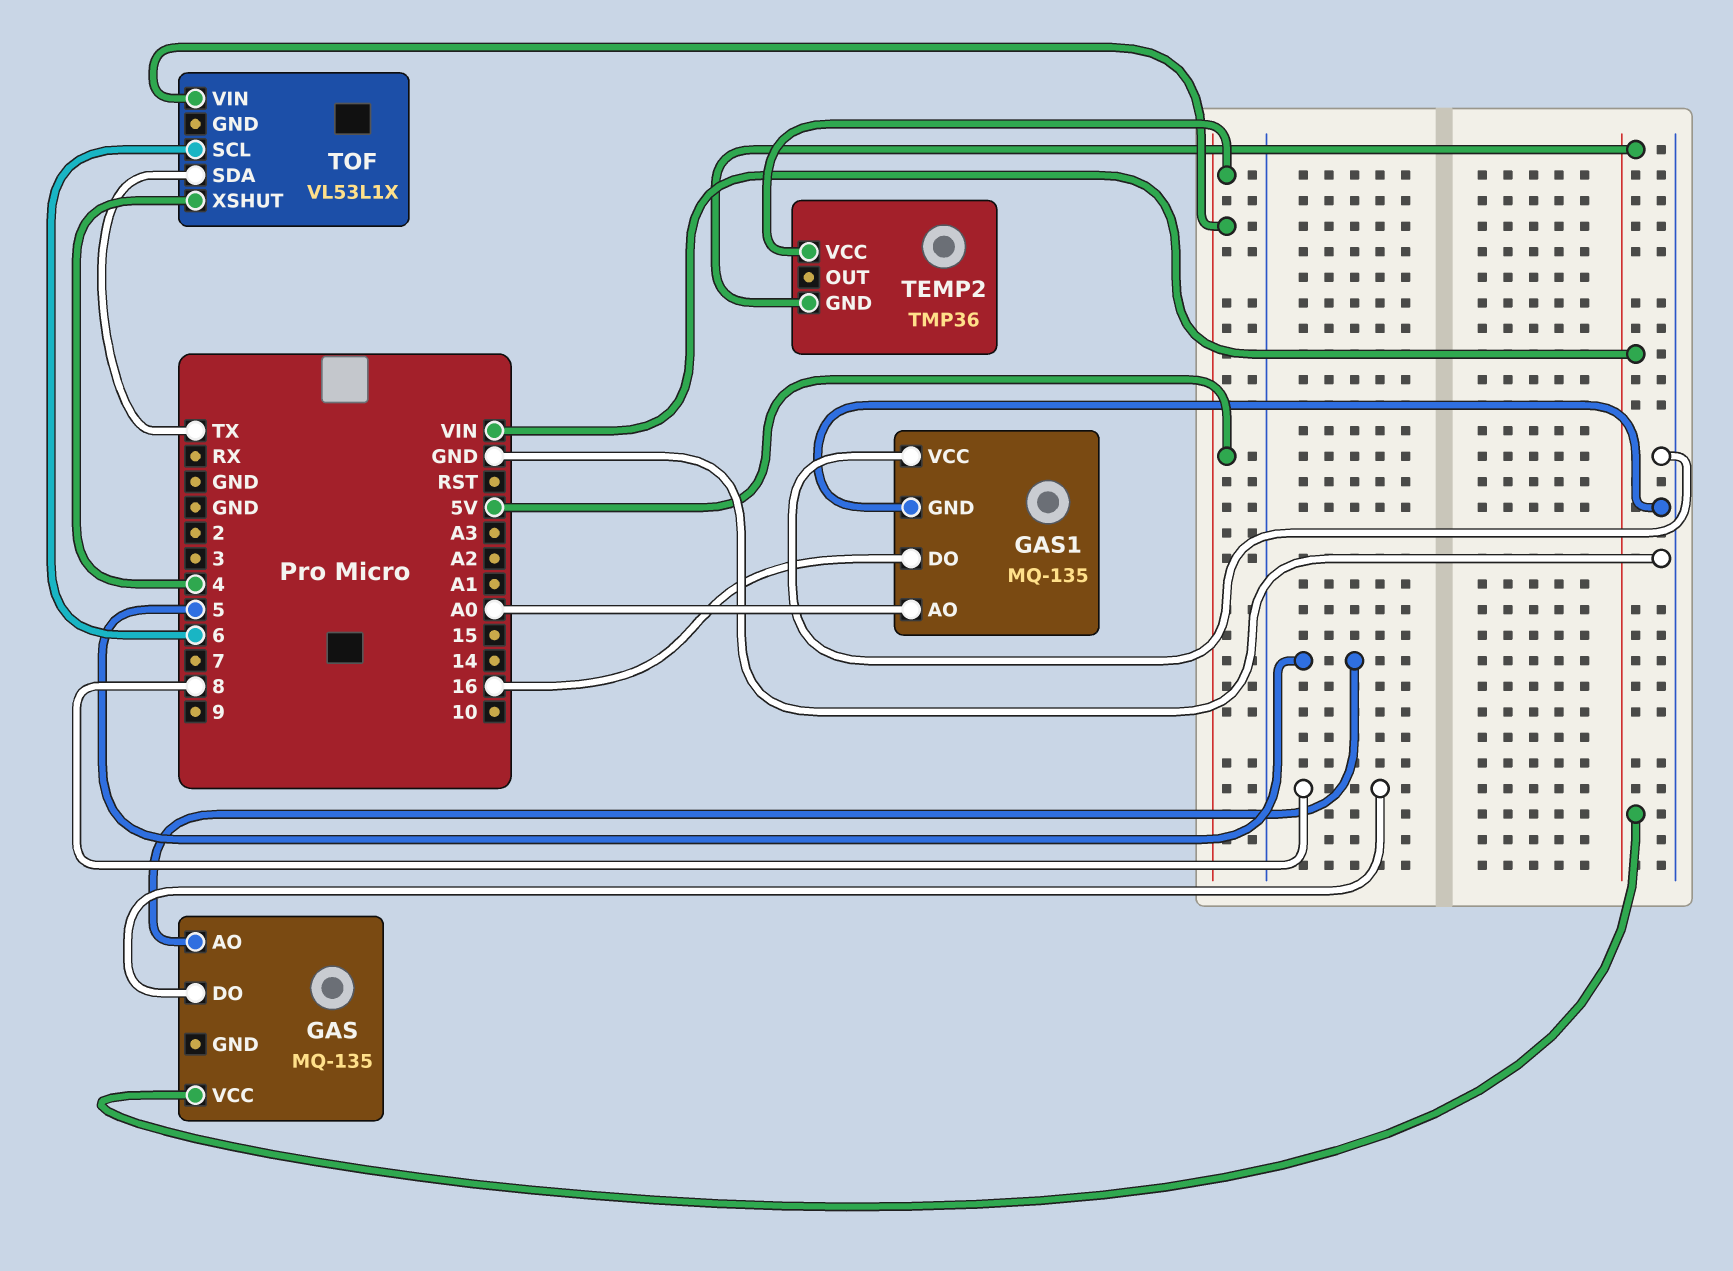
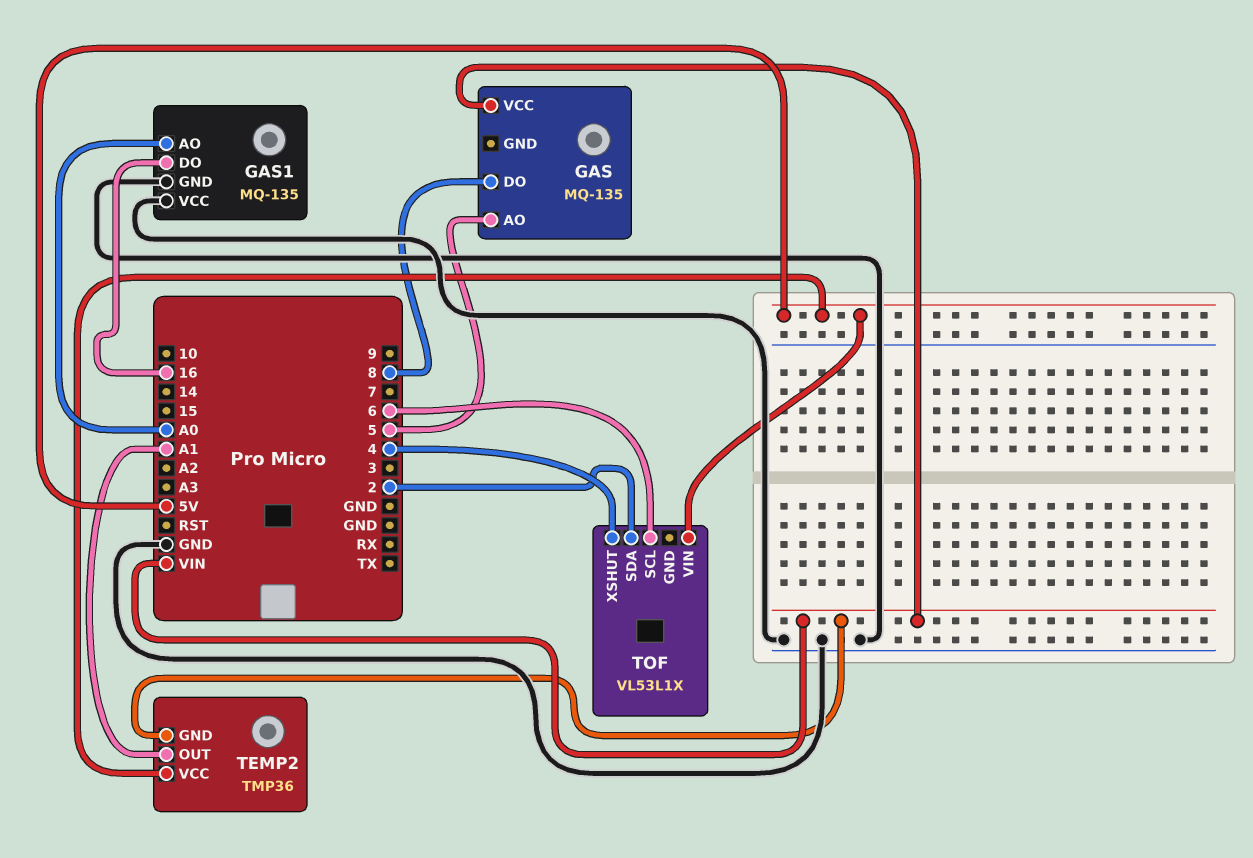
TEMP2 pin OUT: none -> A1
TOF pin SDA: TX -> 2

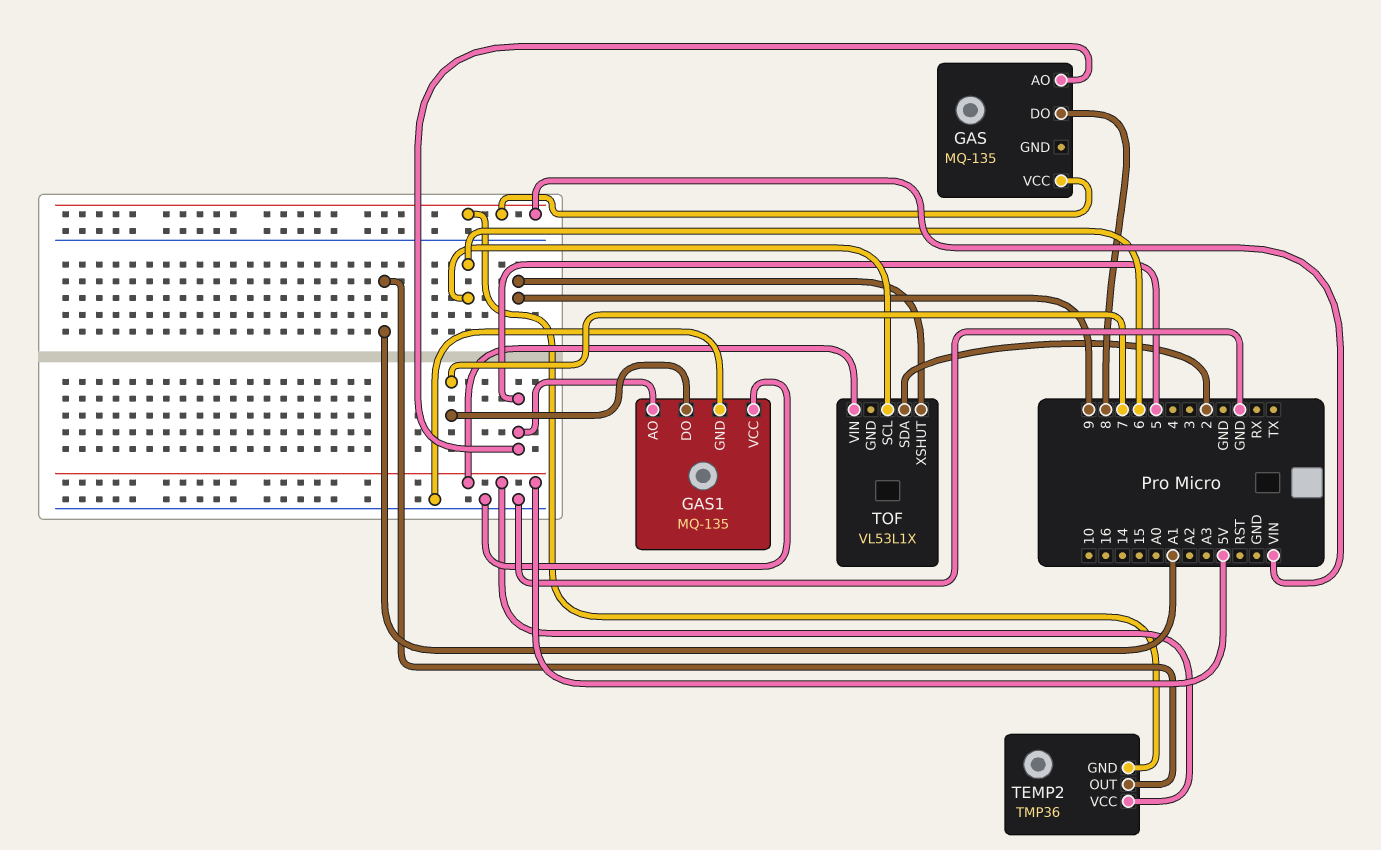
GAS1 pin AO: A0 -> 5
GAS1 pin DO: 16 -> 7
TOF pin XSHUT: 4 -> 9

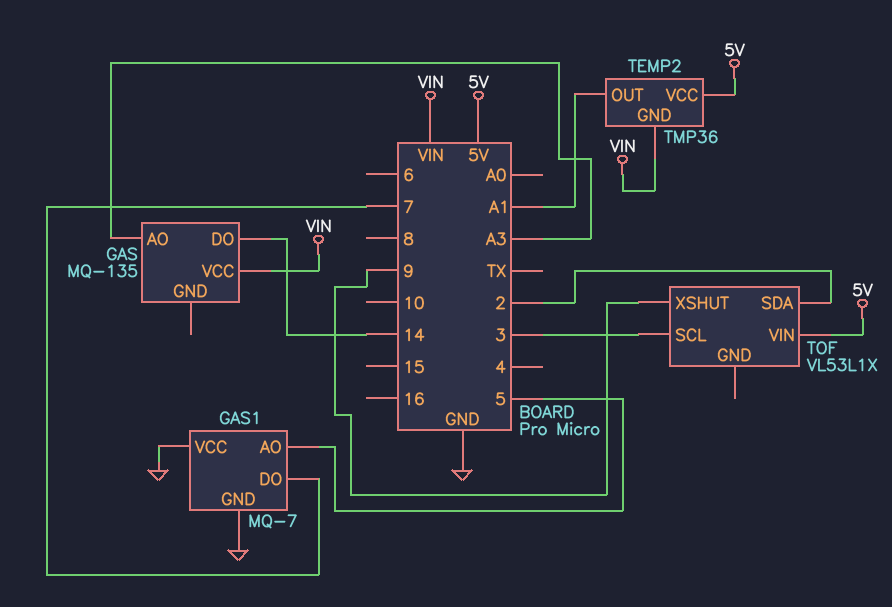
GAS pin AO: 5 -> A3
GAS pin DO: 8 -> 14
GAS1: MQ-135 -> MQ-7
TOF pin SCL: 6 -> 3

